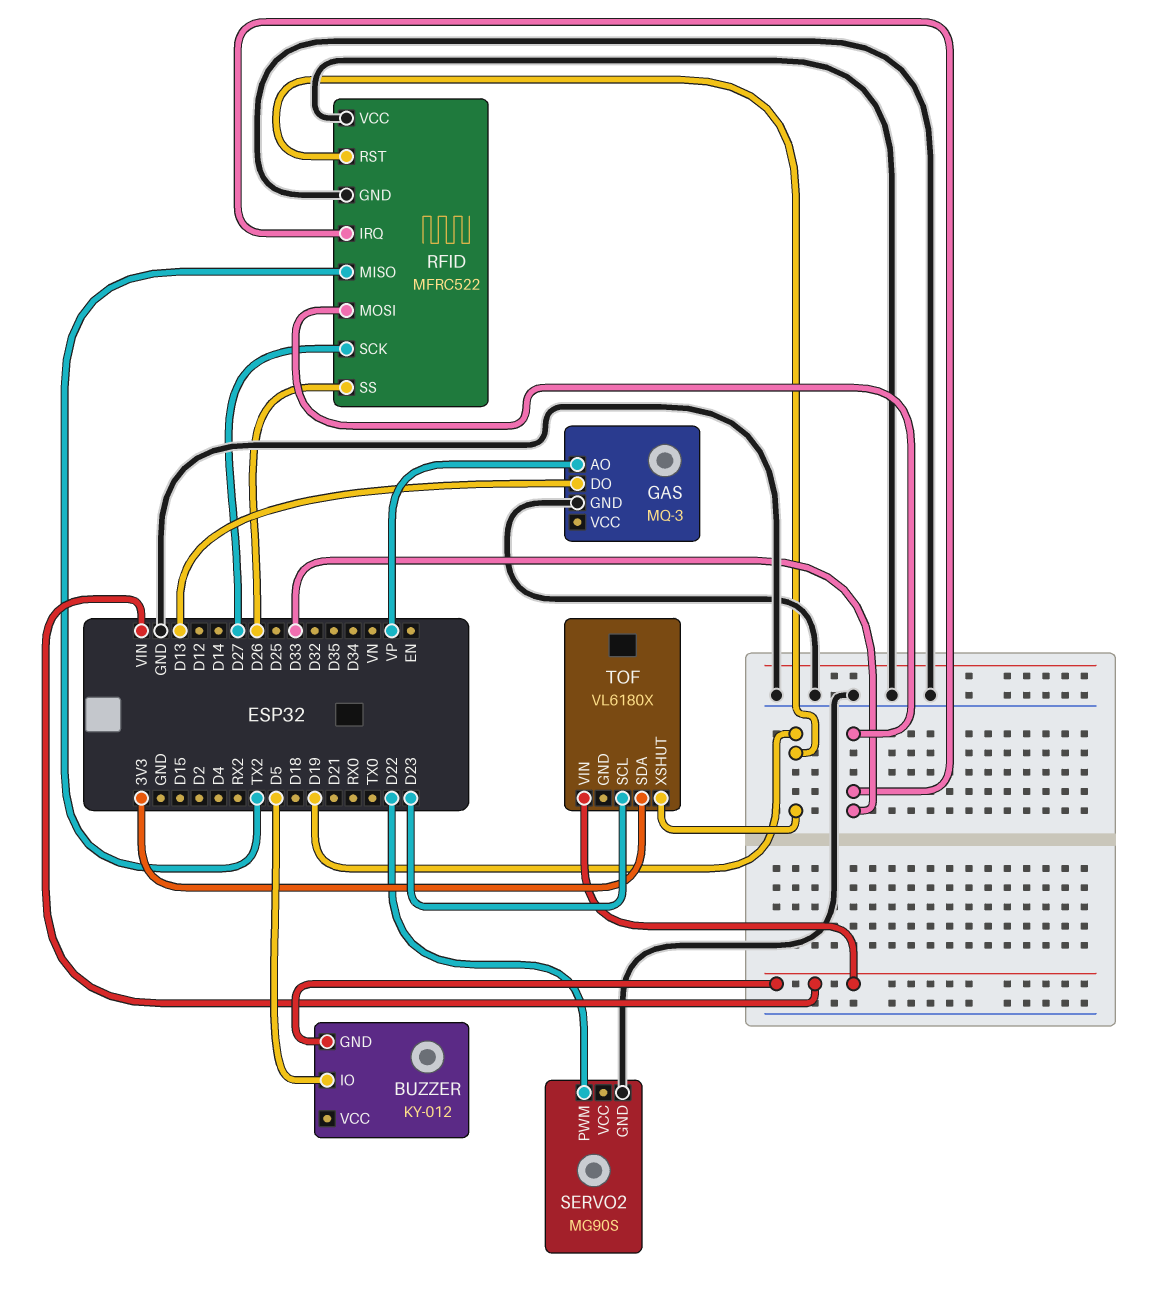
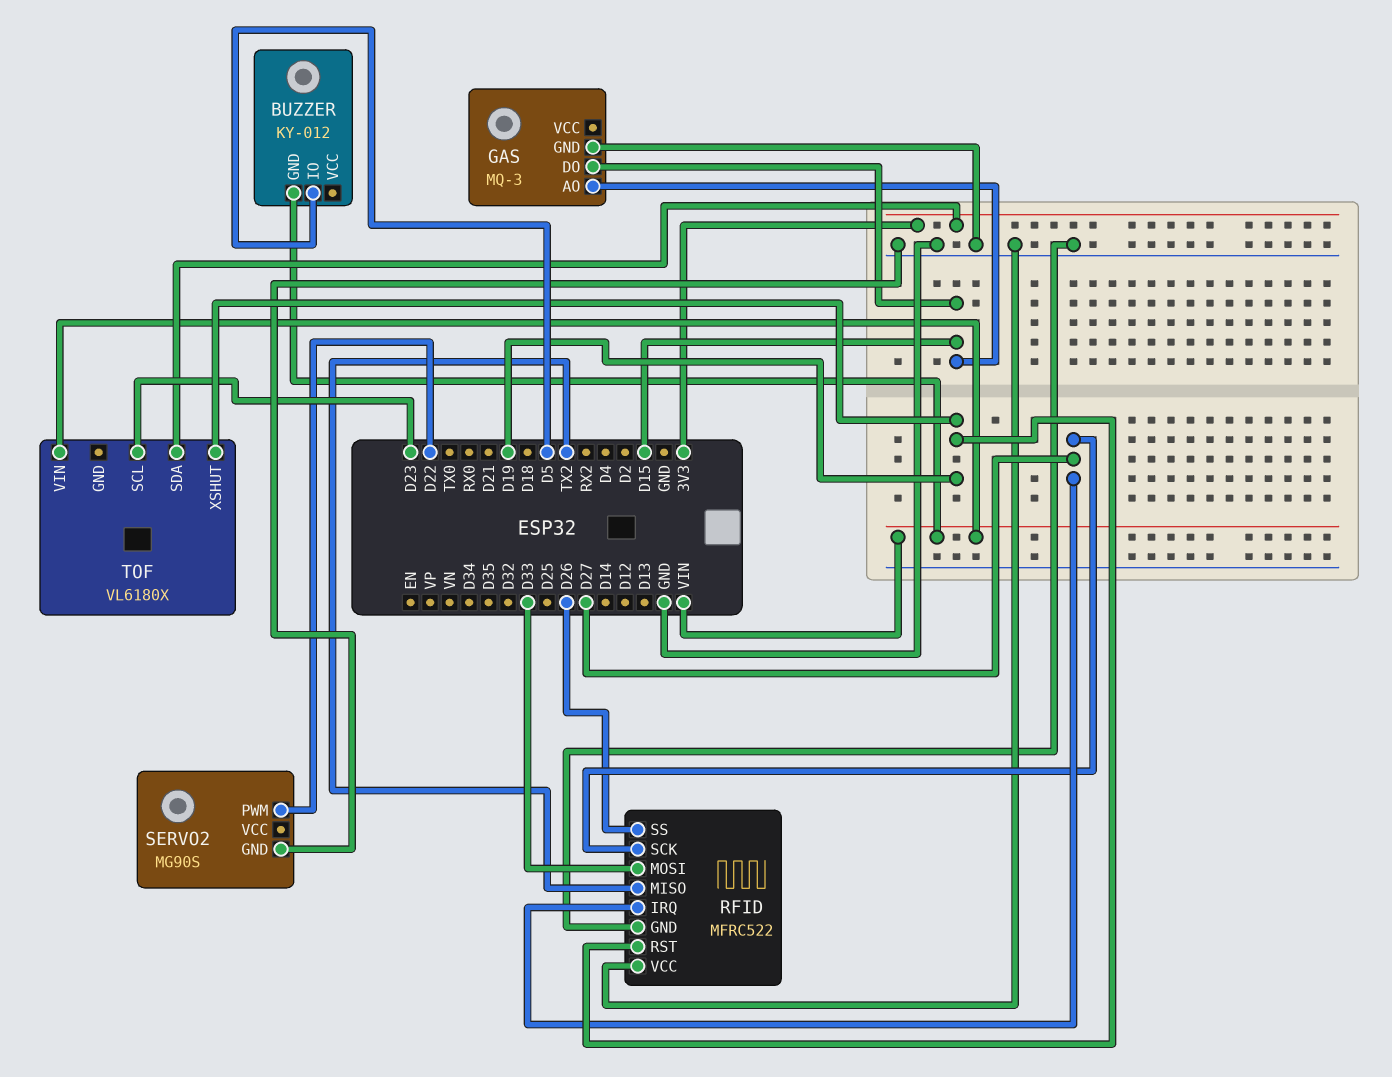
GAS pin AO: VP -> D15
GAS pin DO: D13 -> D15
RFID pin IRQ: D33 -> D27

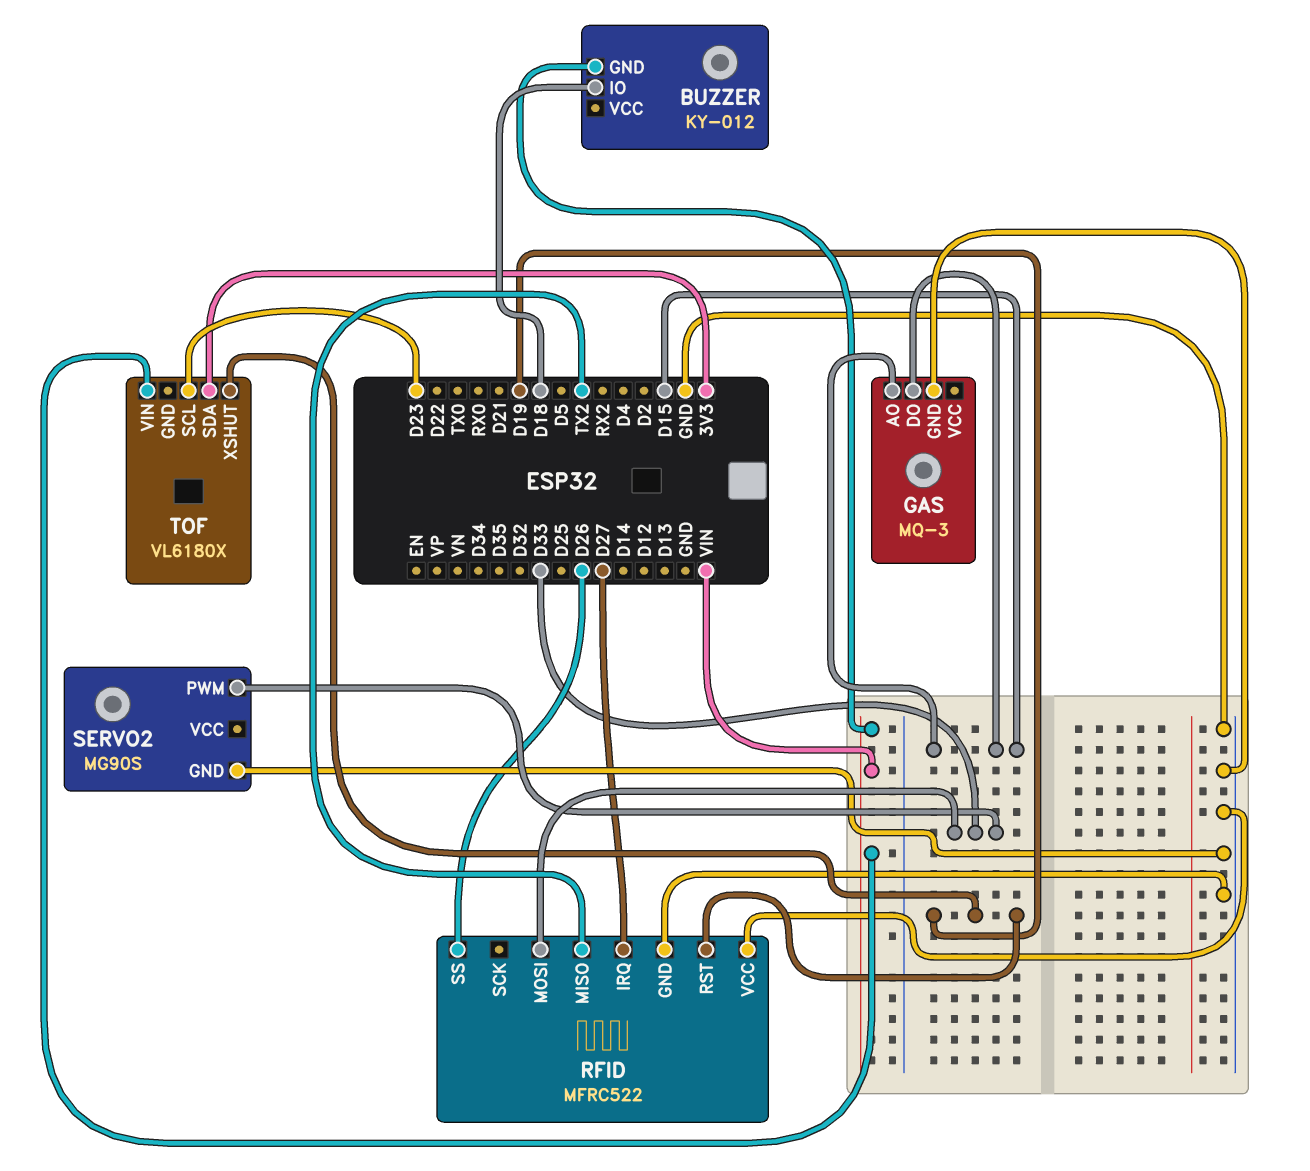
BUZZER pin IO: D5 -> D18
RFID pin SCK: D27 -> none
SERVO2 pin PWM: D22 -> D33

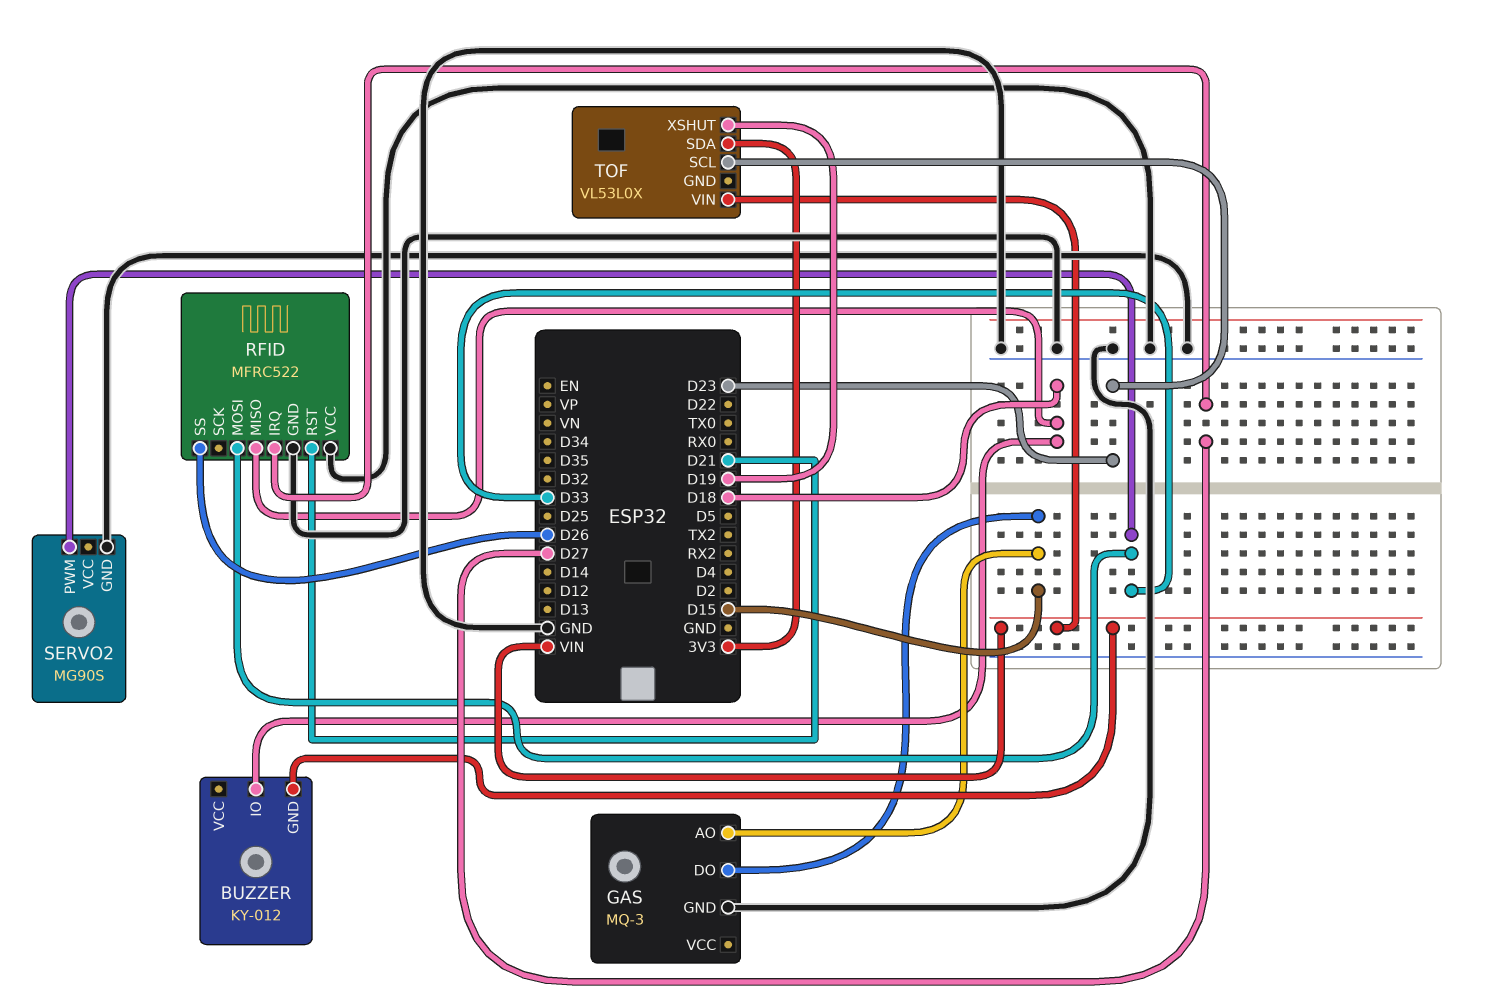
RFID pin MISO: TX2 -> D18
RFID pin RST: D19 -> D21
TOF: VL6180X -> VL53L0X

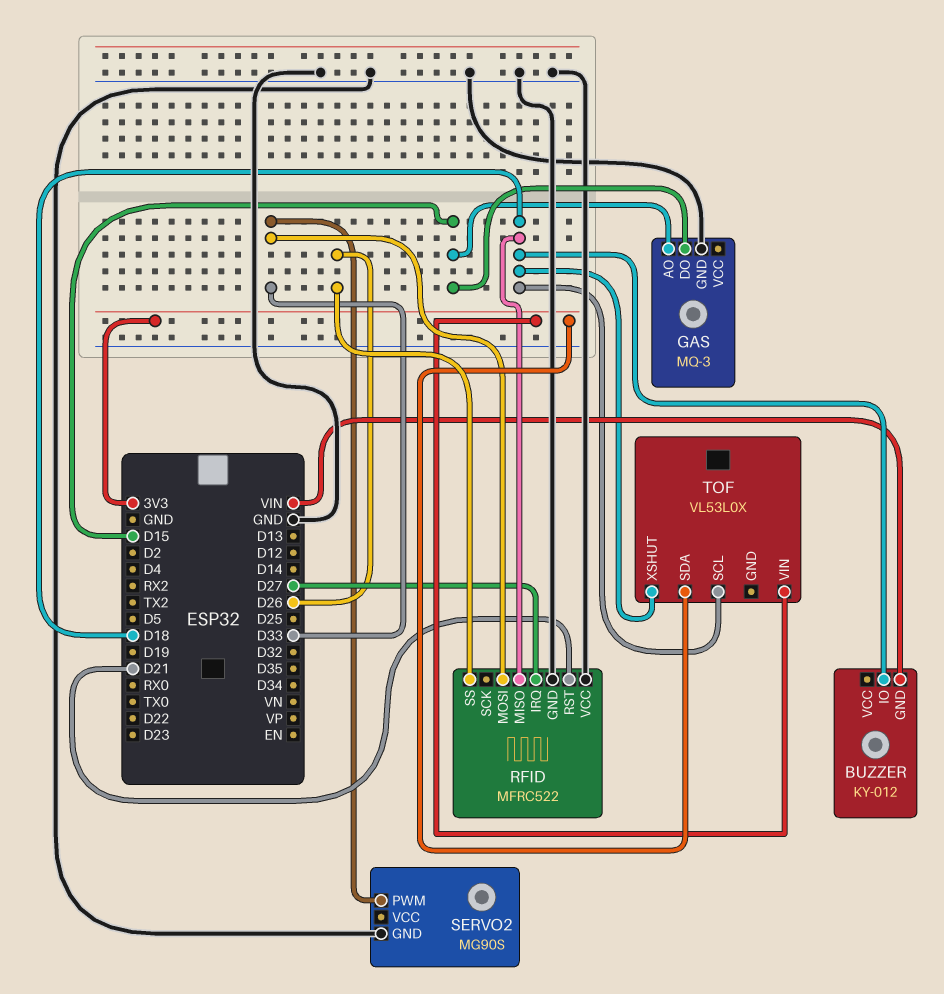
TOF pin SCL: D23 -> D18
TOF pin VIN: VIN -> 3V3
TOF pin XSHUT: D19 -> D18

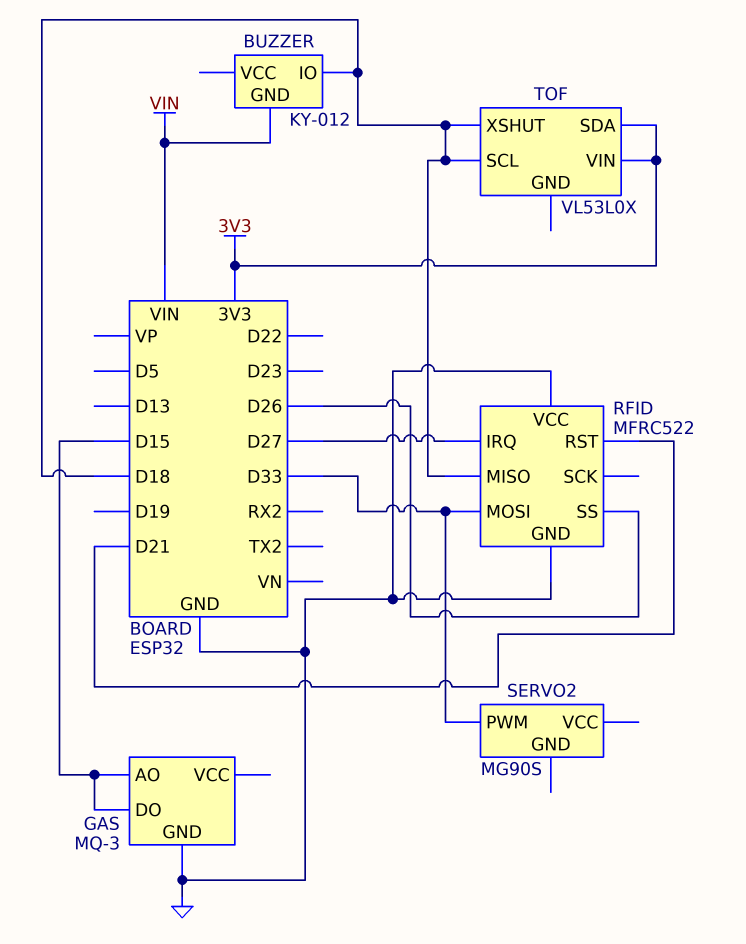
SERVO2 pin GND: GND -> none

